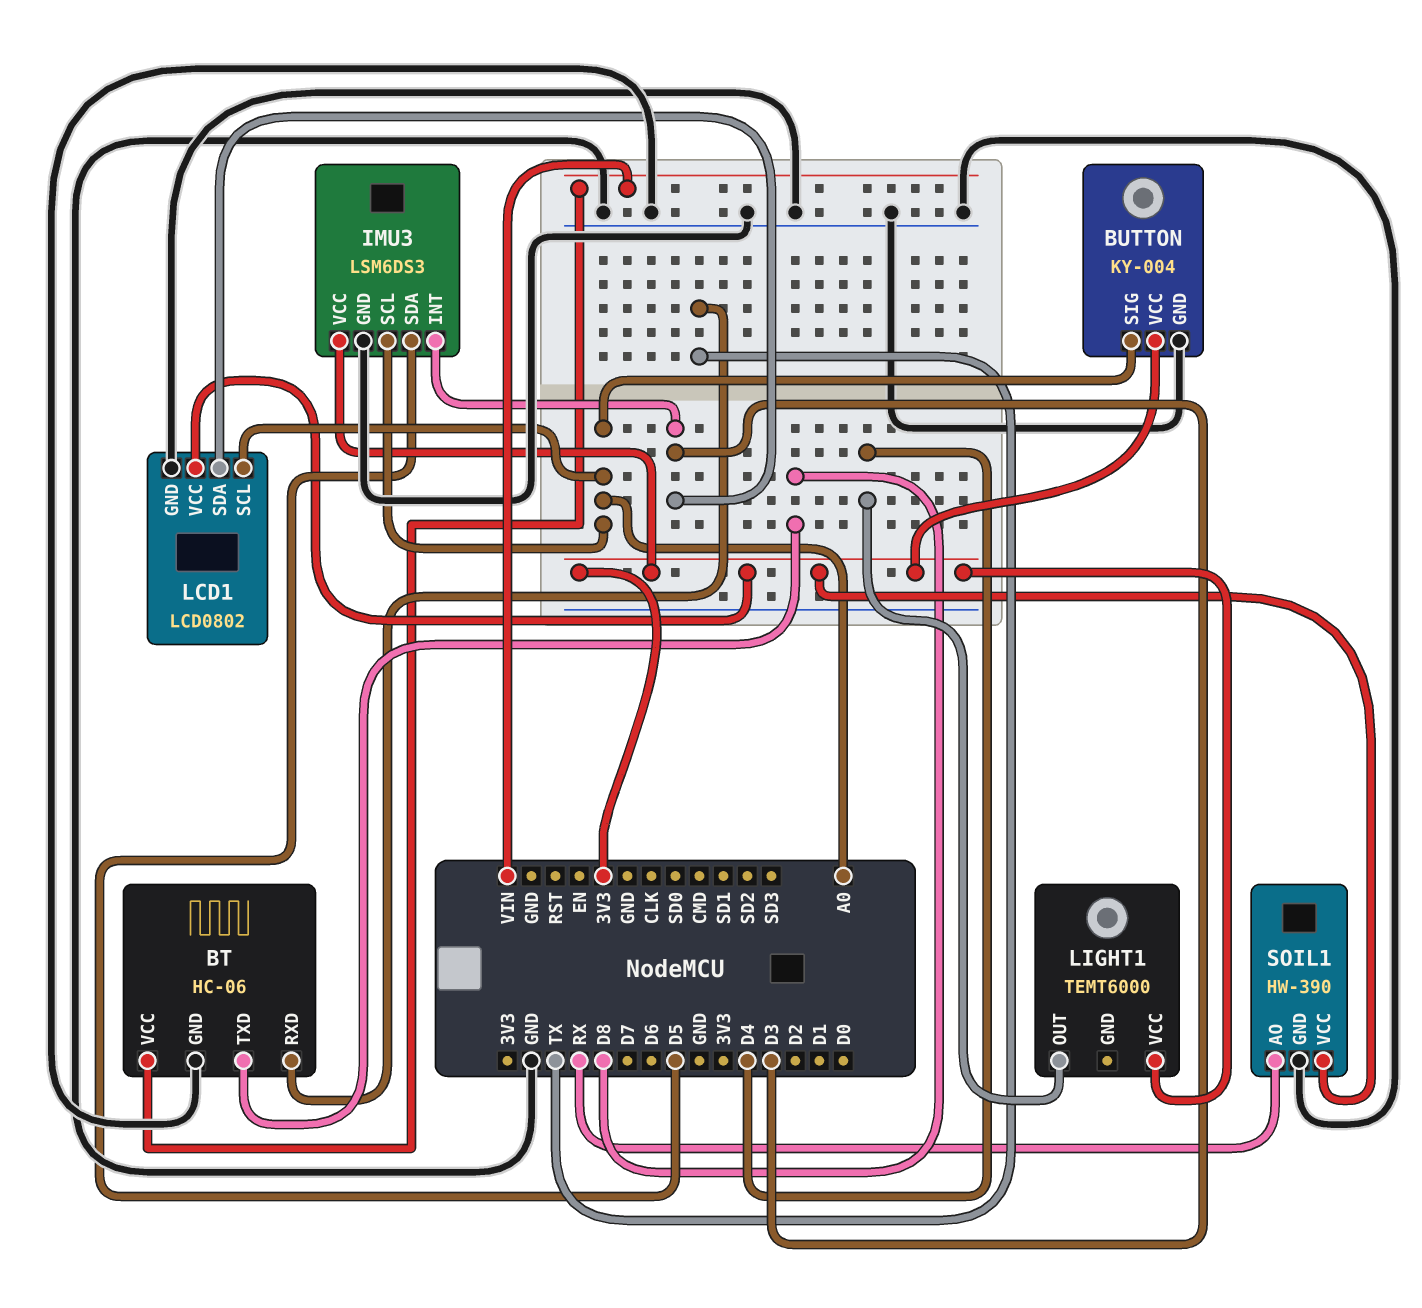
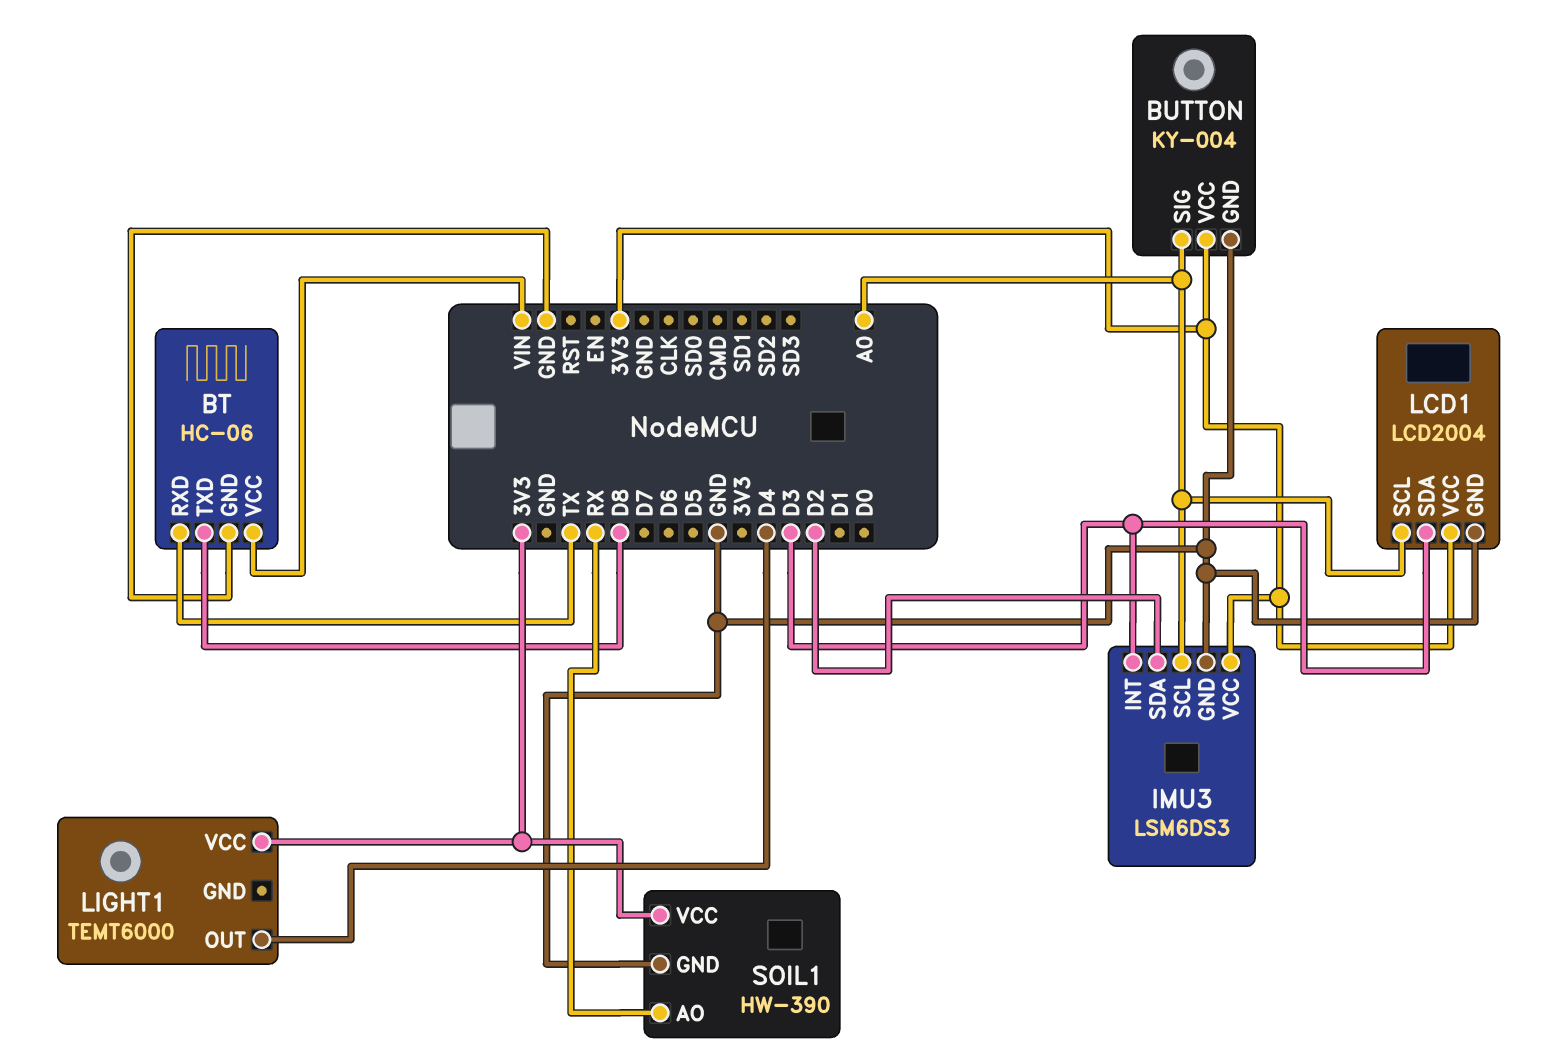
IMU3 pin SDA: D5 -> D2
LCD1: LCD0802 -> LCD2004

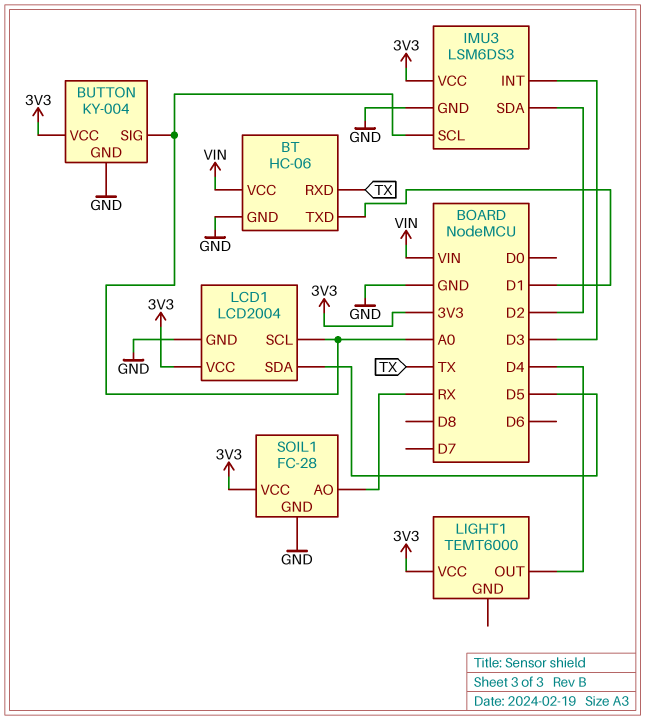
BT pin TXD: D8 -> D1
LCD1 pin SDA: D3 -> D5
SOIL1: HW-390 -> FC-28

